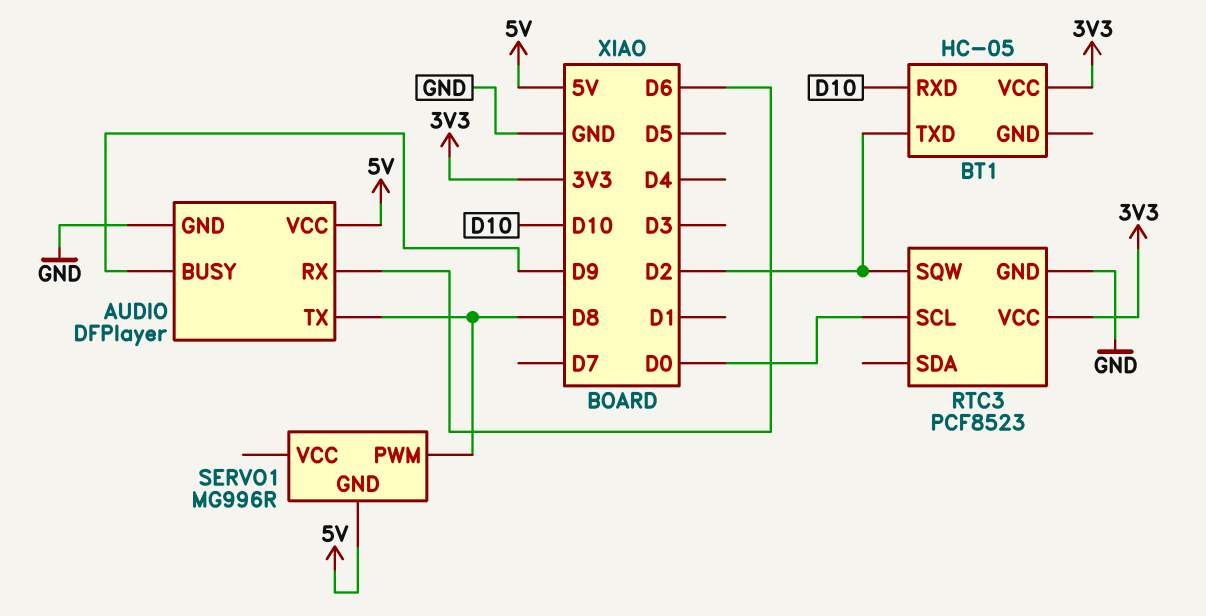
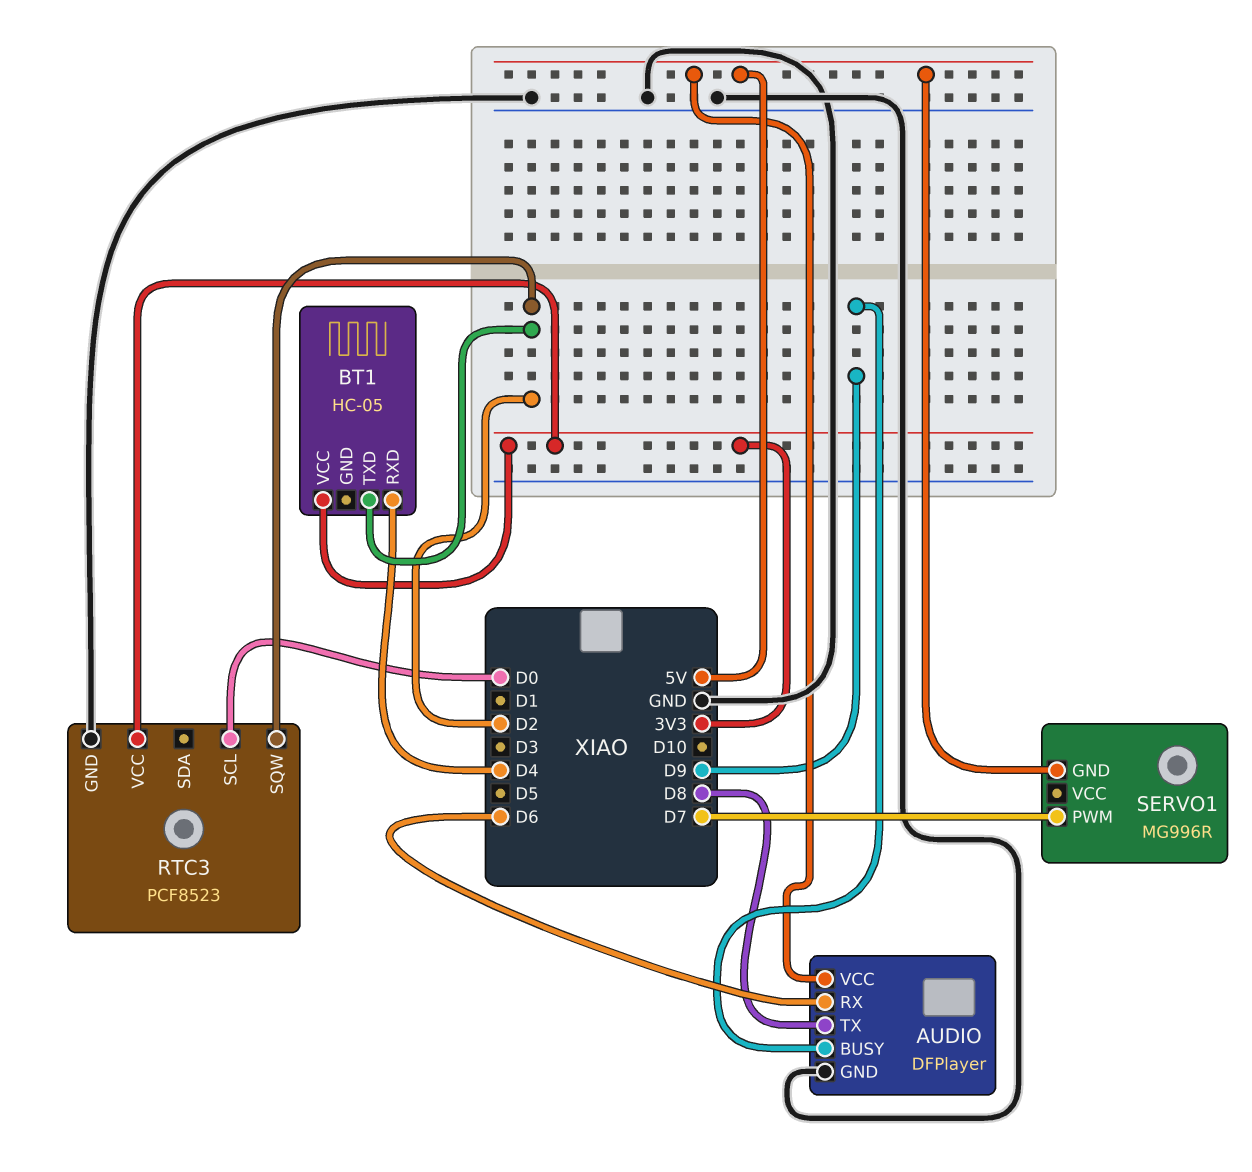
BT1 pin RXD: D10 -> D4
SERVO1 pin PWM: D8 -> D7

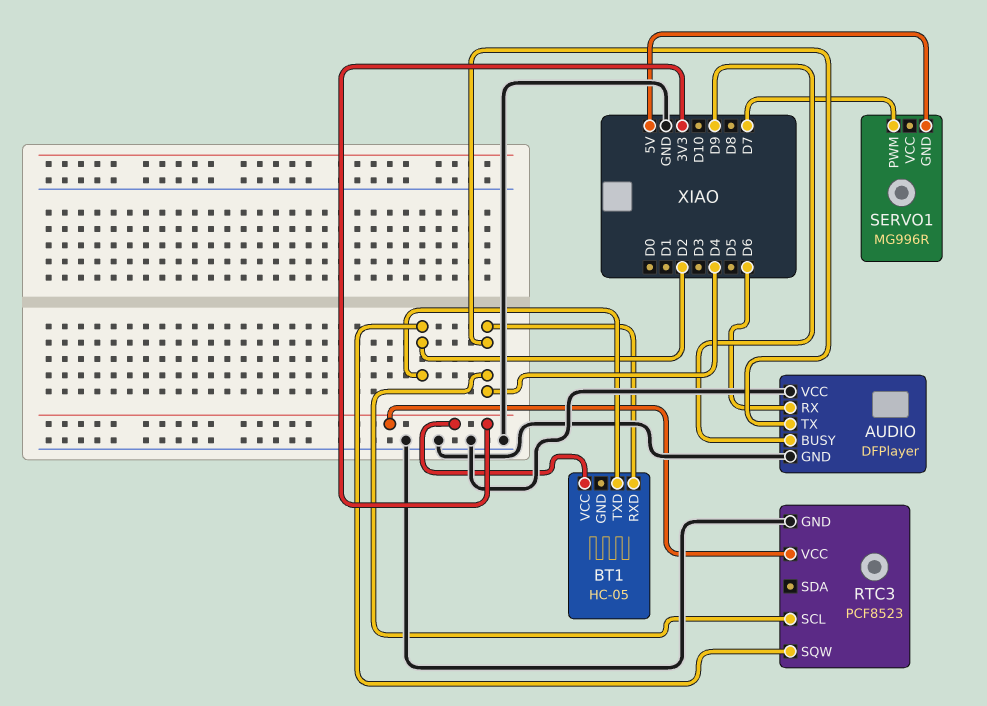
AUDIO pin TX: D8 -> D4
AUDIO pin VCC: 5V -> GND
RTC3 pin SCL: D0 -> D4

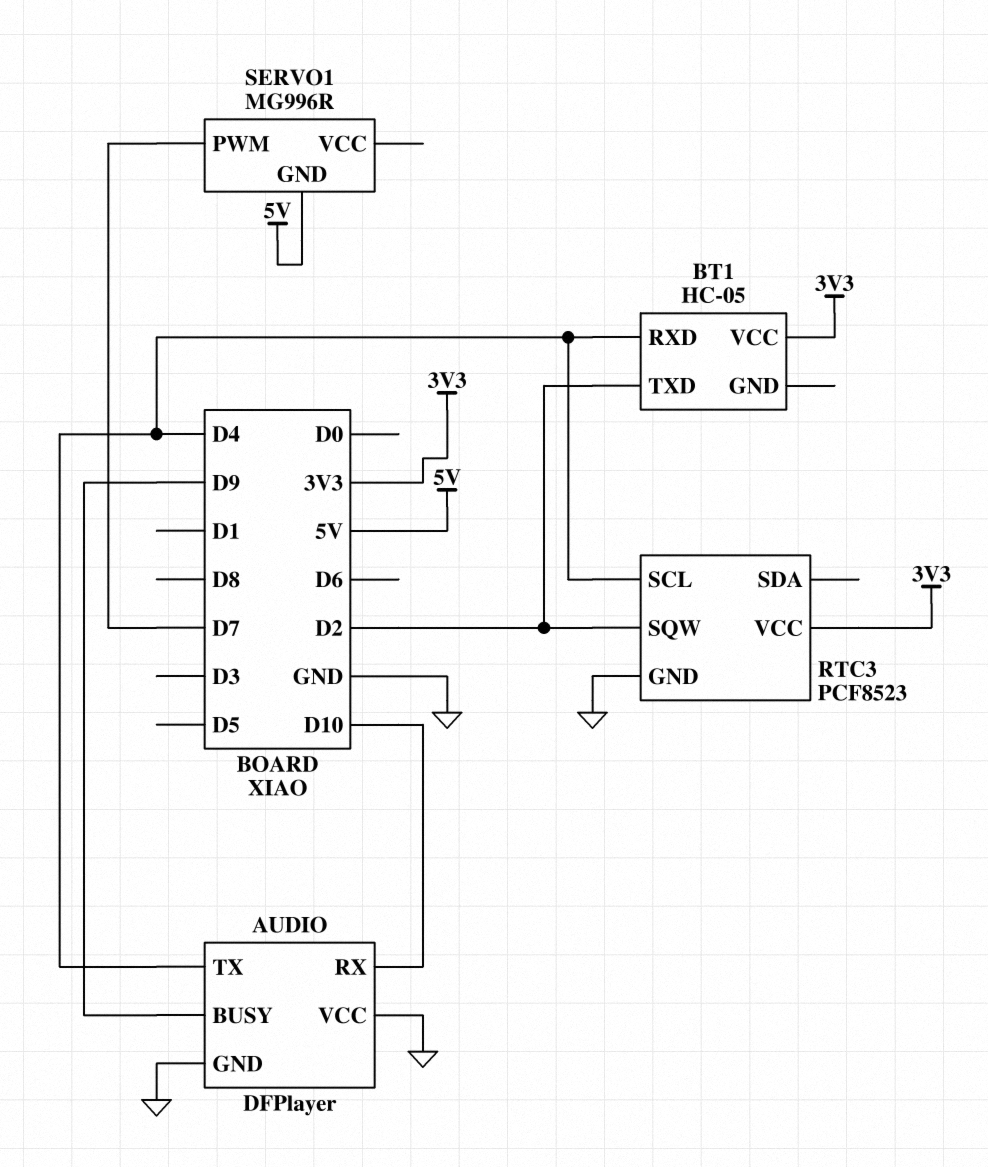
AUDIO pin RX: D6 -> D10

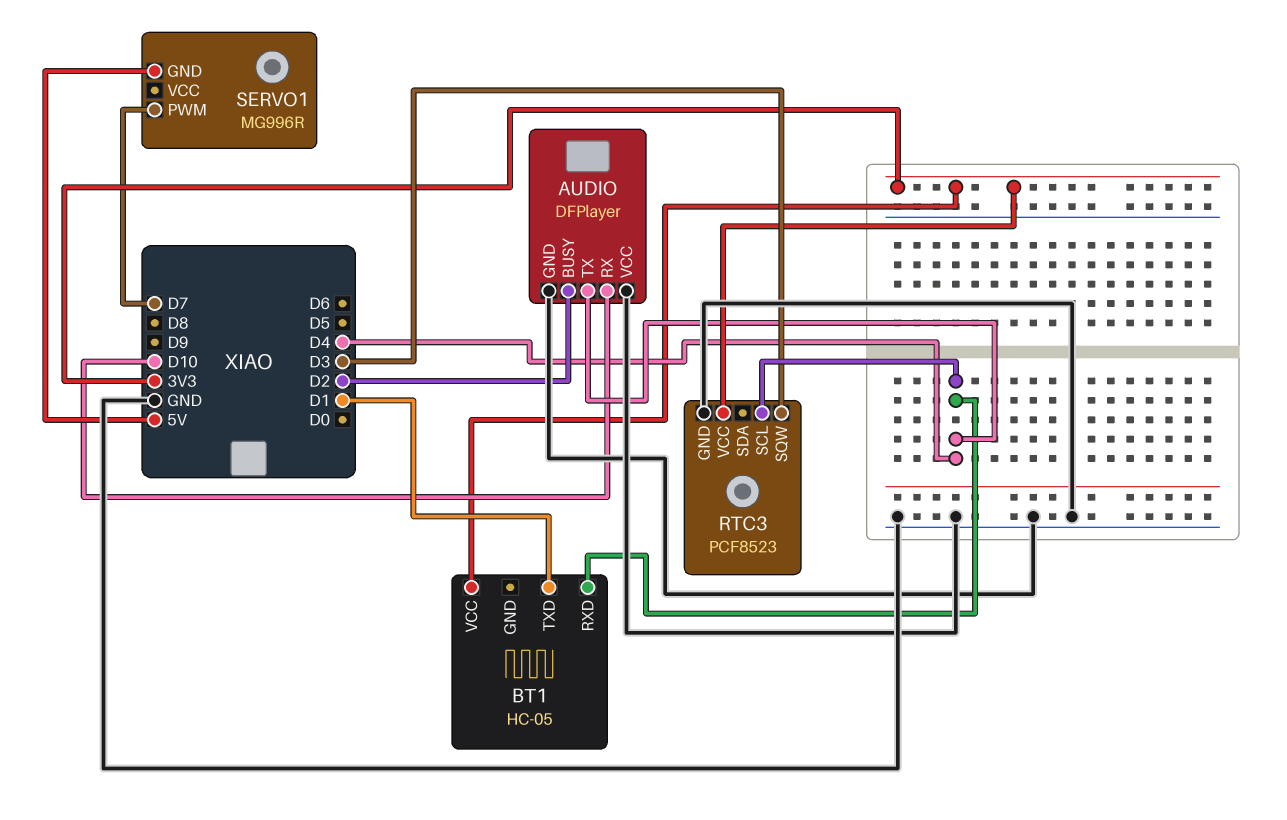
AUDIO pin BUSY: D9 -> D2
BT1 pin TXD: D2 -> D1
RTC3 pin SQW: D2 -> D3

